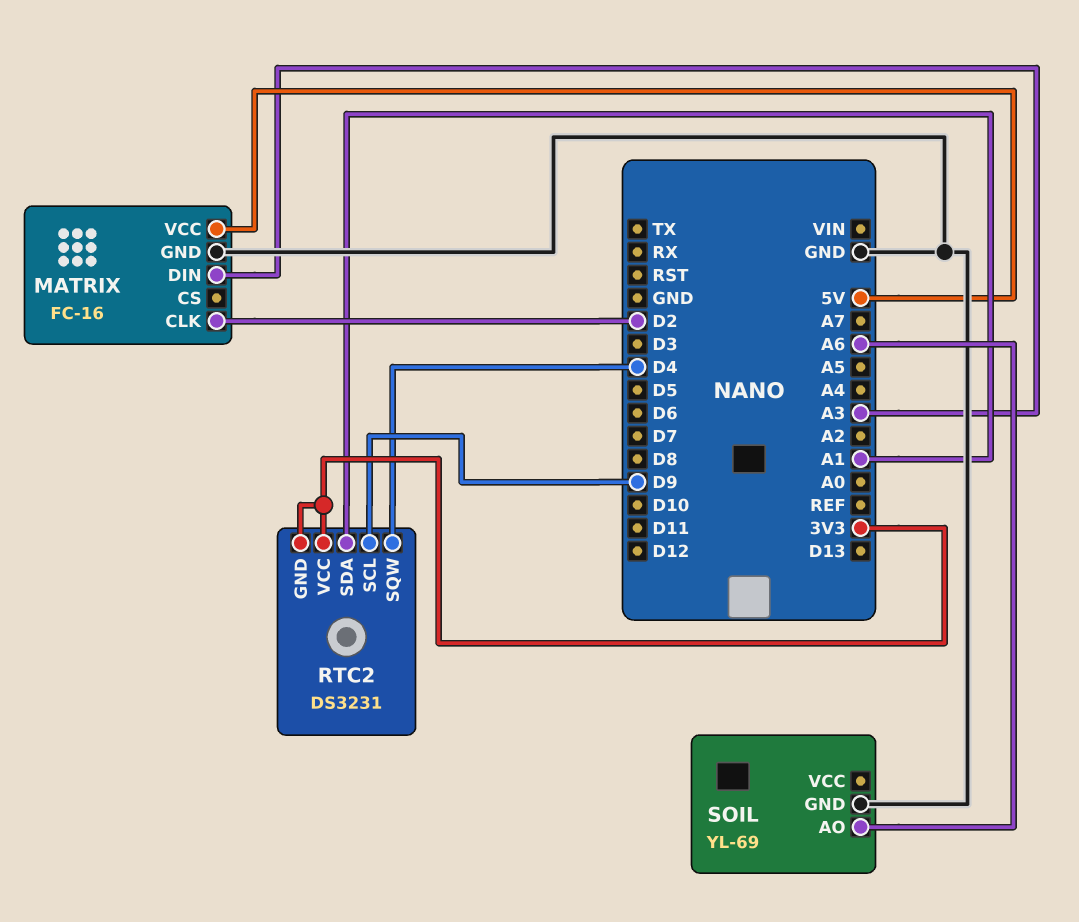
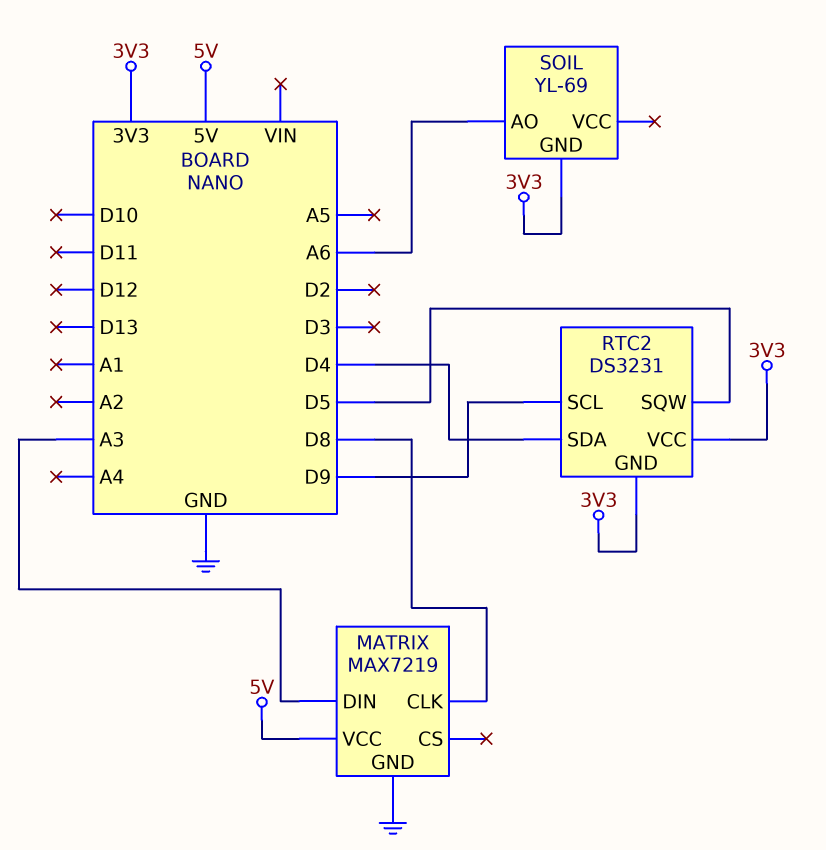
MATRIX: FC-16 -> MAX7219
MATRIX pin CLK: D2 -> D8
RTC2 pin SDA: A1 -> D4
RTC2 pin SQW: D4 -> D5
SOIL pin GND: GND -> 3V3

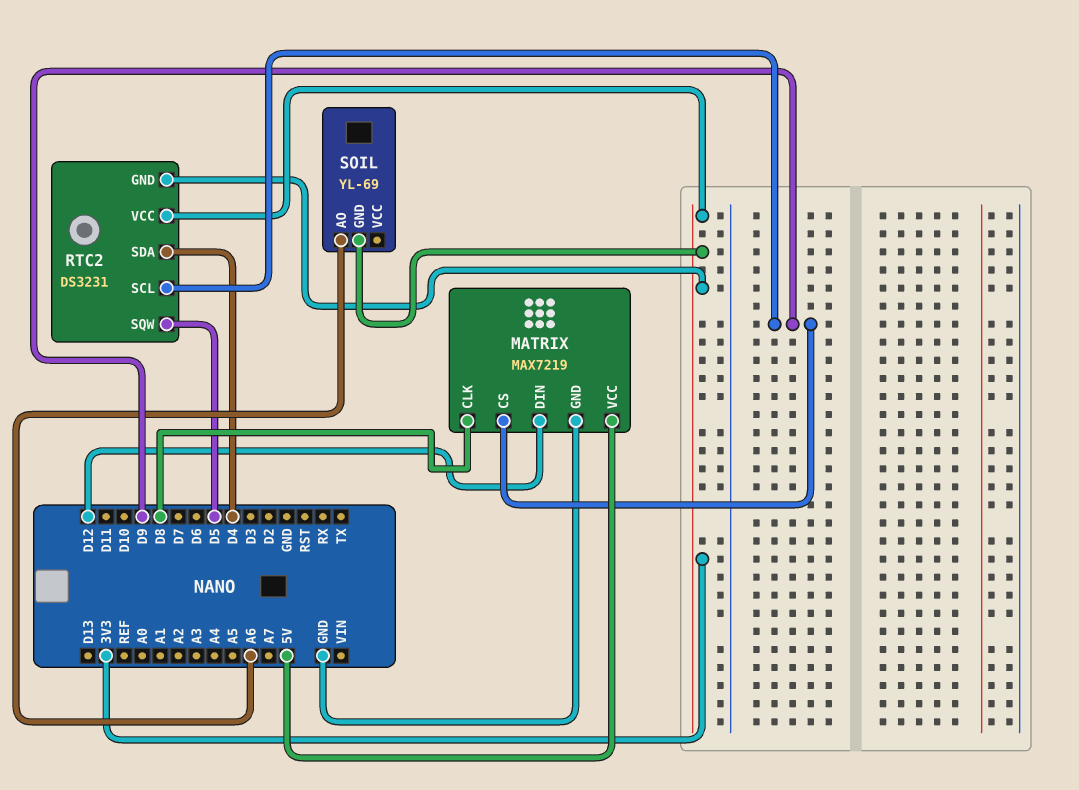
MATRIX pin CS: none -> D9
MATRIX pin DIN: A3 -> D12

